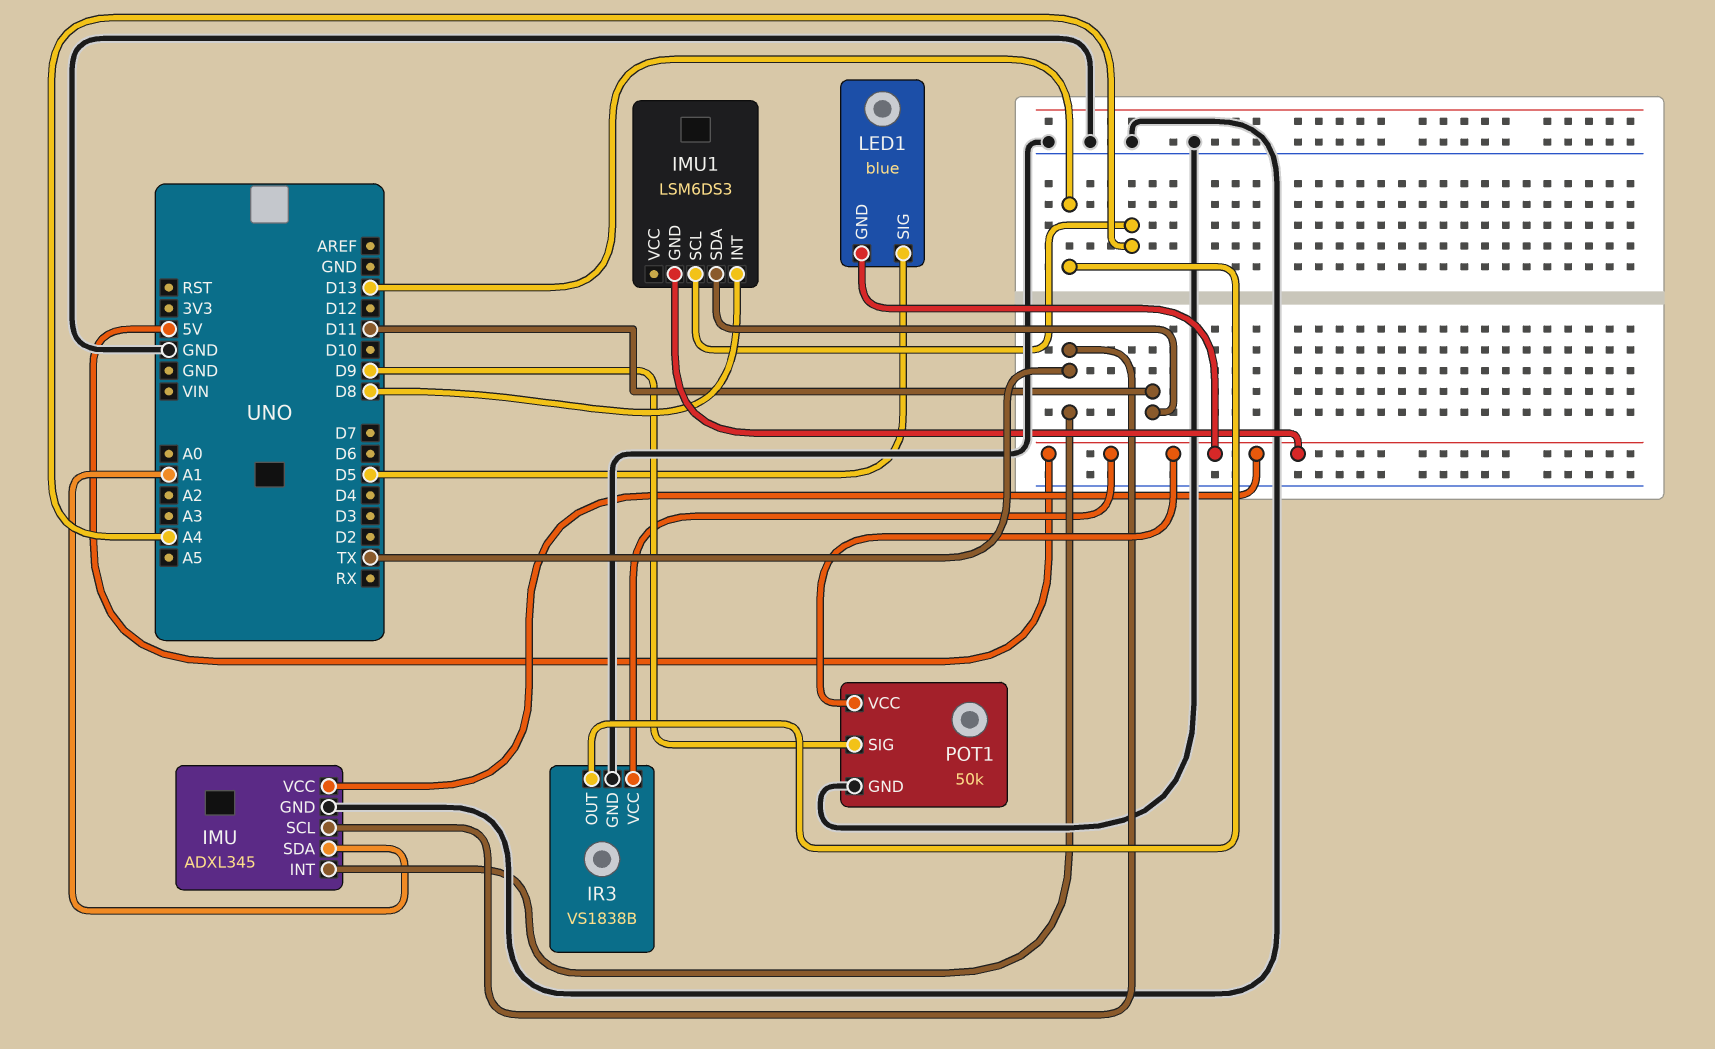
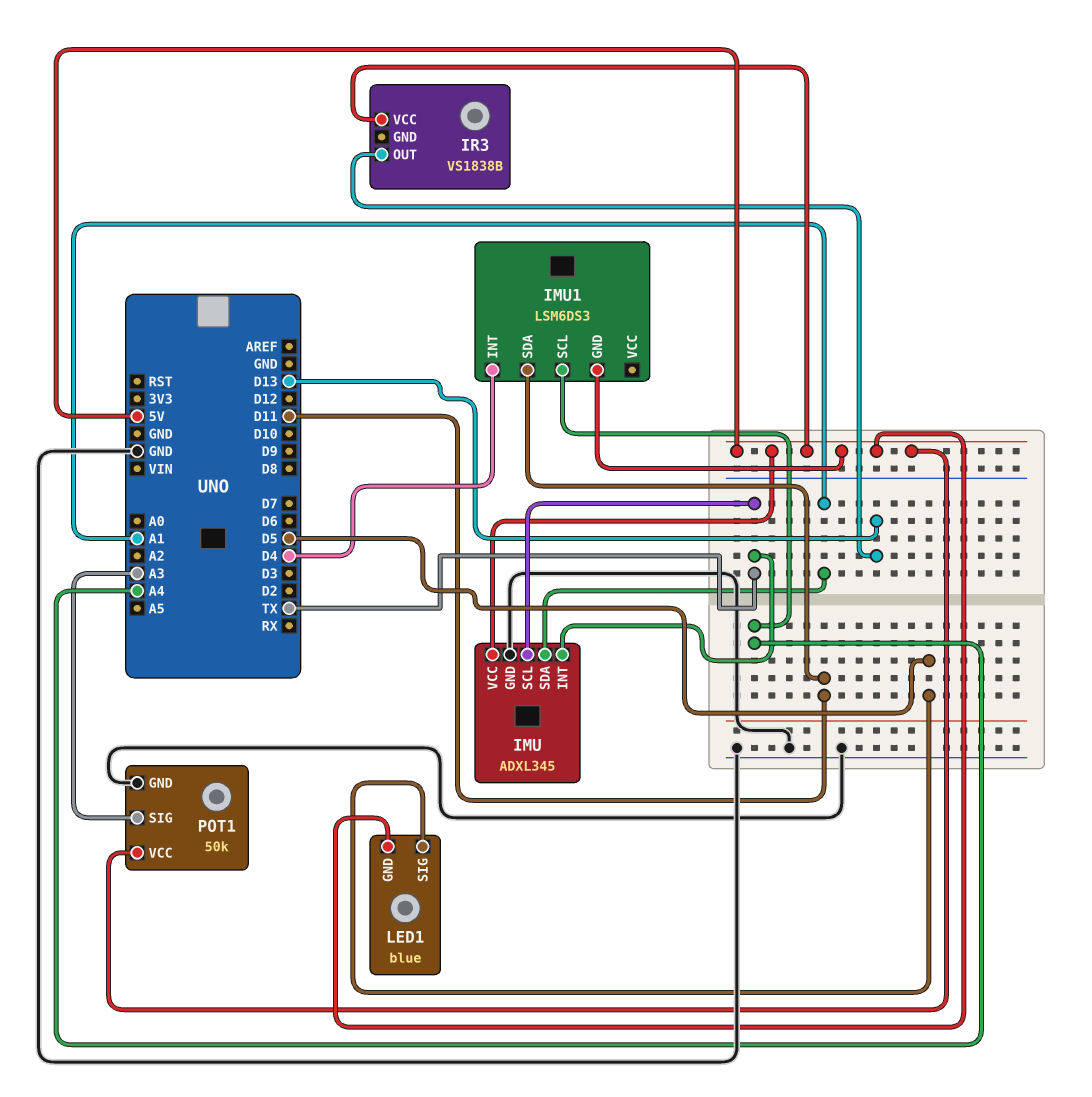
IMU1 pin INT: D8 -> D4
IR3 pin GND: GND -> none
POT1 pin SIG: D9 -> A3

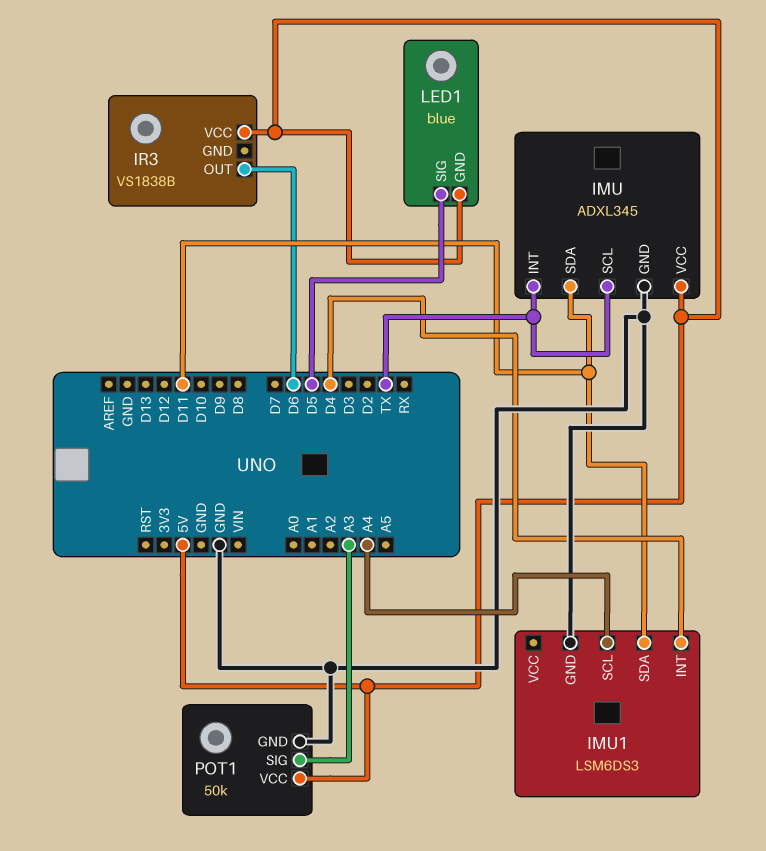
IMU pin SDA: A1 -> D11
IMU1 pin GND: 5V -> GND
IR3 pin OUT: D13 -> D6

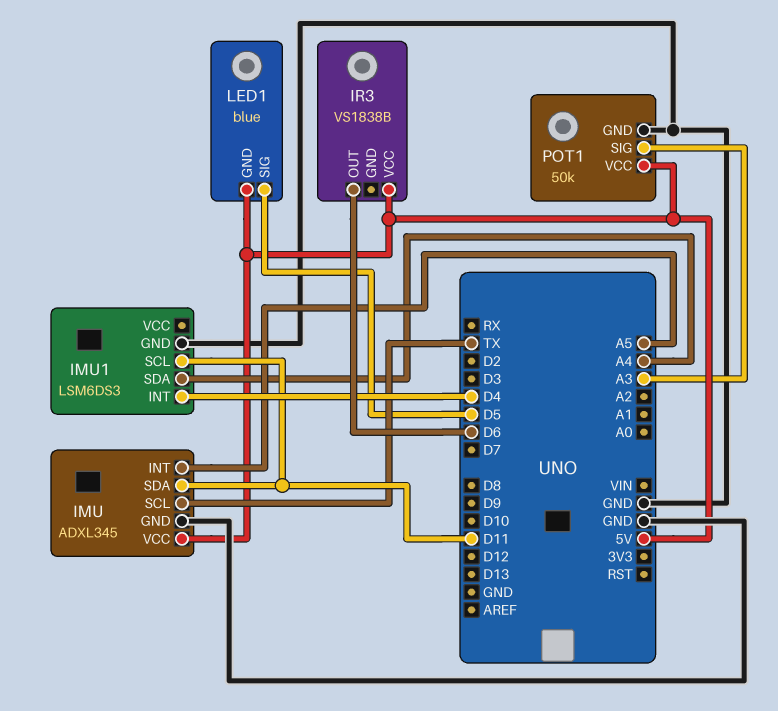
IMU pin INT: TX -> A5
IMU1 pin SCL: A4 -> D11
IMU1 pin SDA: D11 -> A4

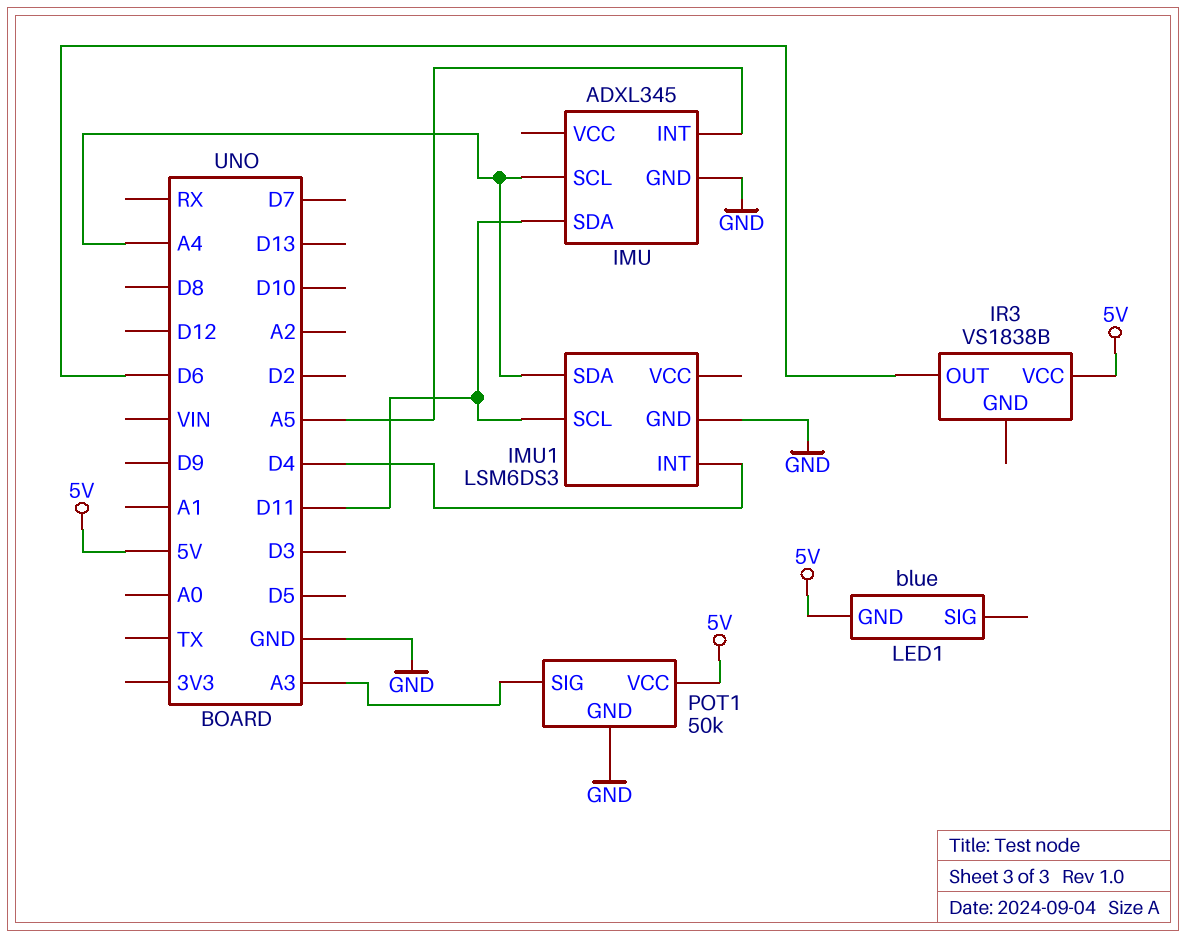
IMU pin SCL: TX -> A4
IMU pin VCC: 5V -> none
LED1 pin SIG: D5 -> none

